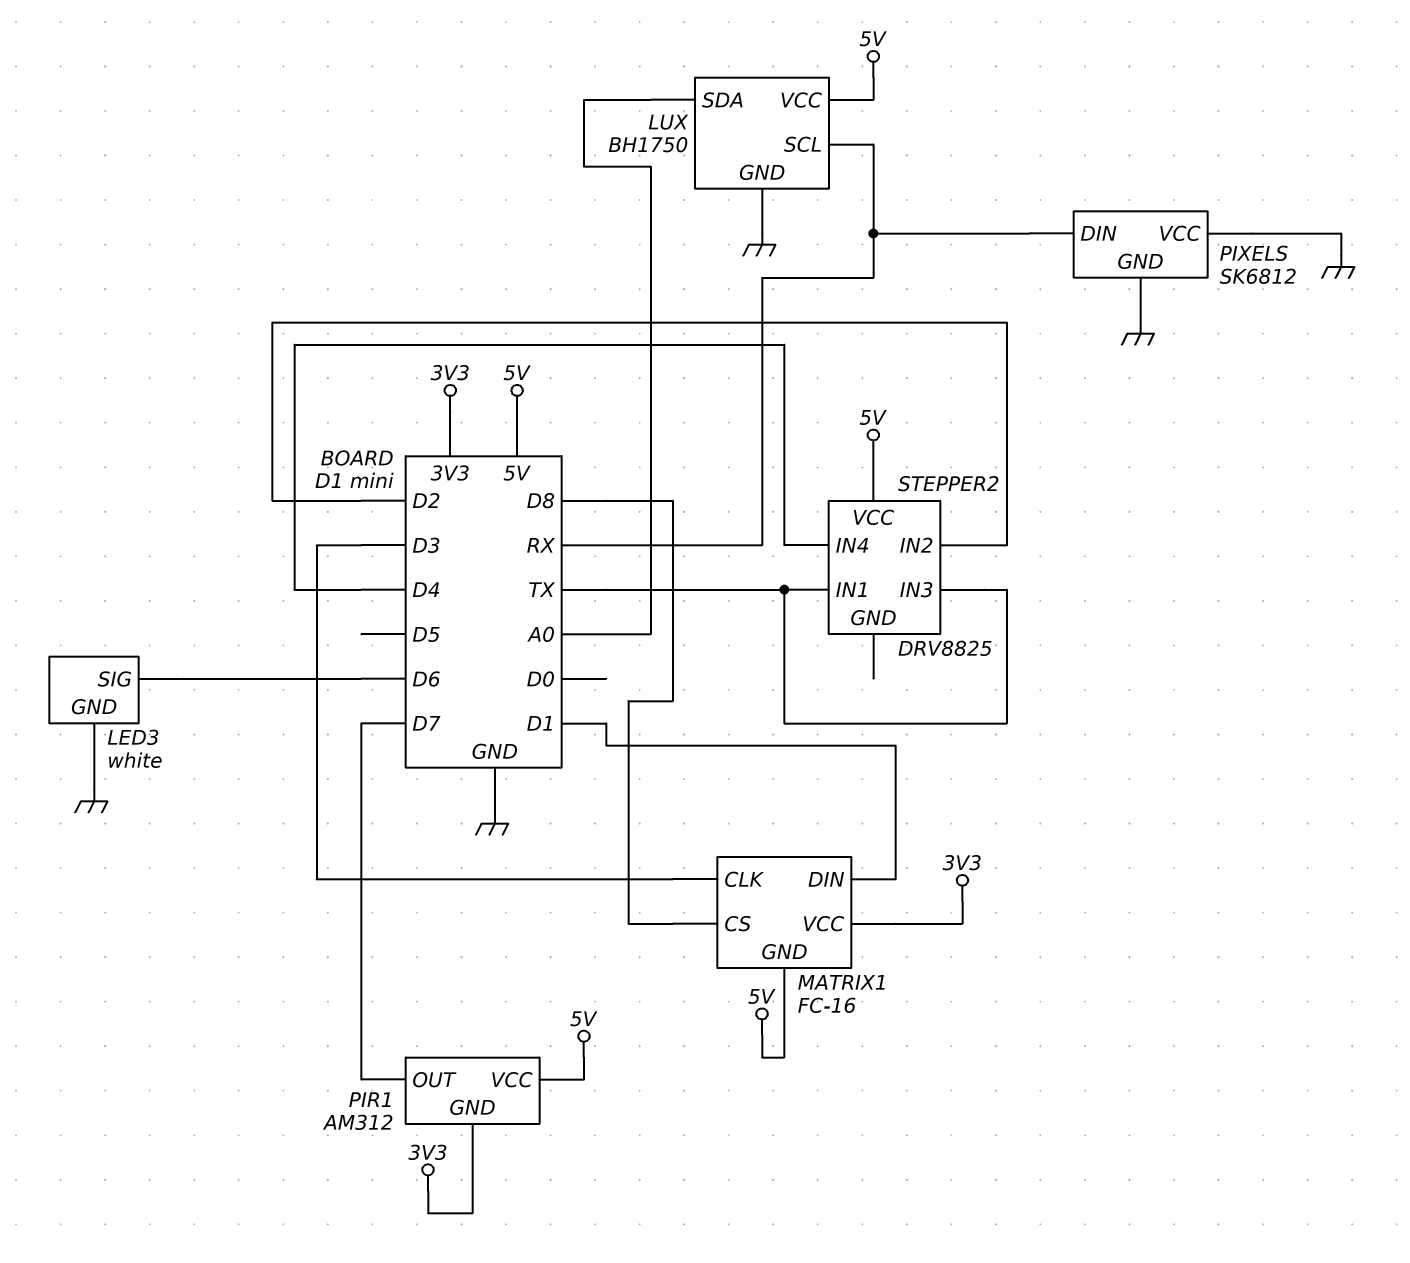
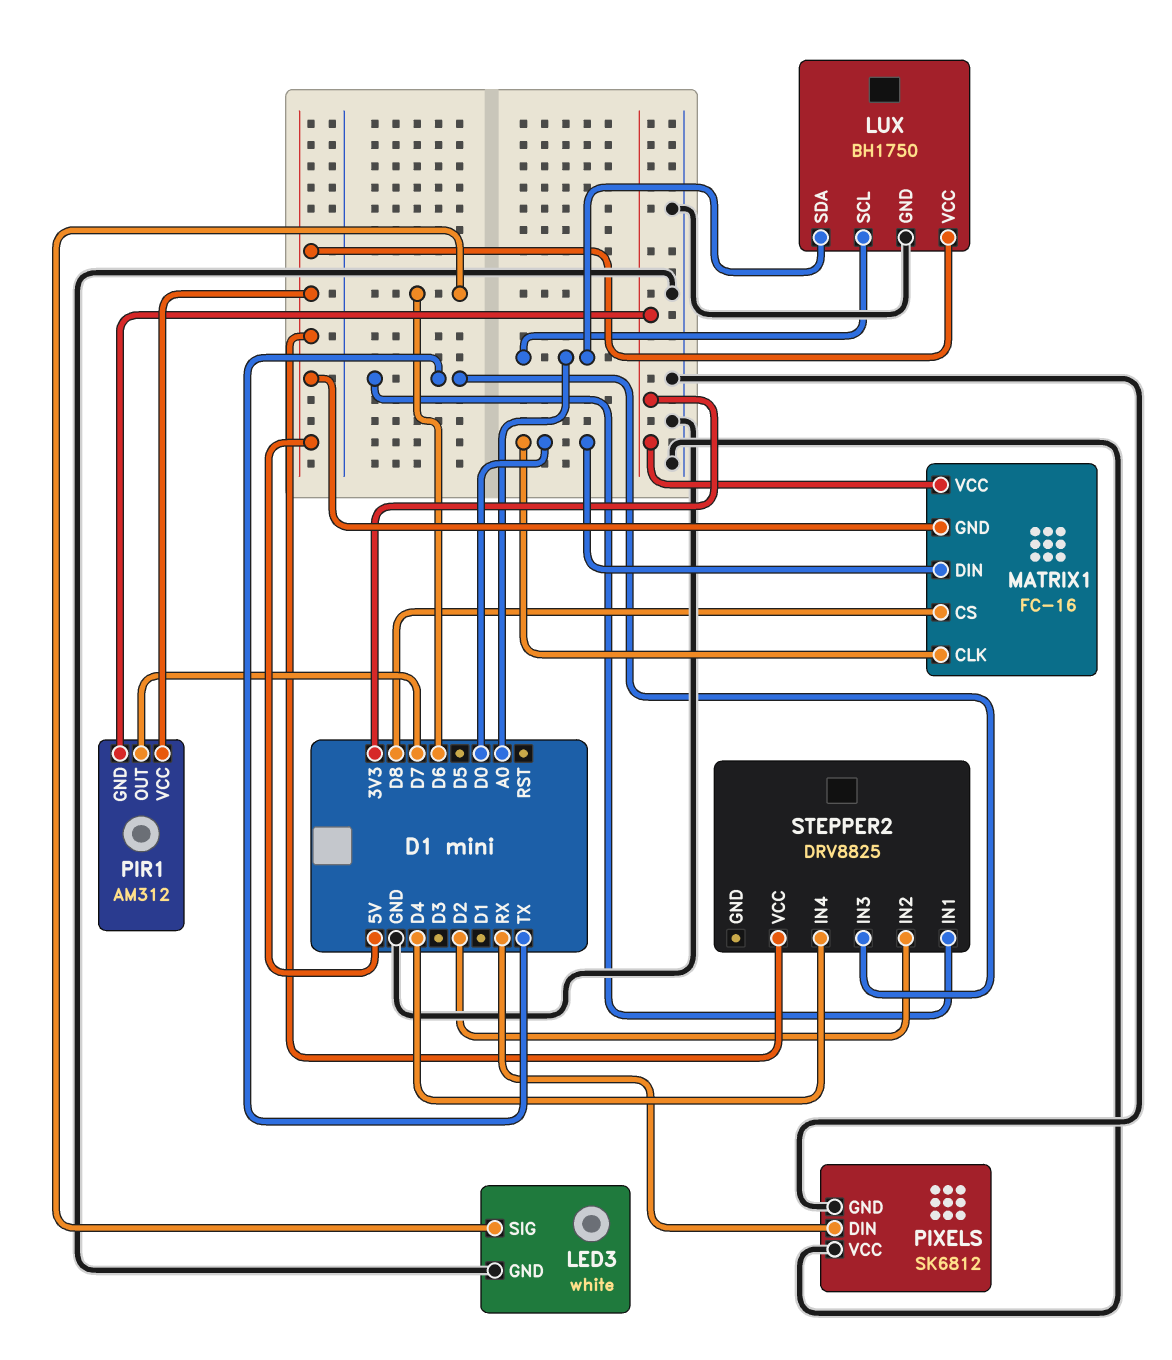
LUX pin SCL: RX -> A0
MATRIX1 pin CLK: D3 -> D0
MATRIX1 pin DIN: D1 -> D0

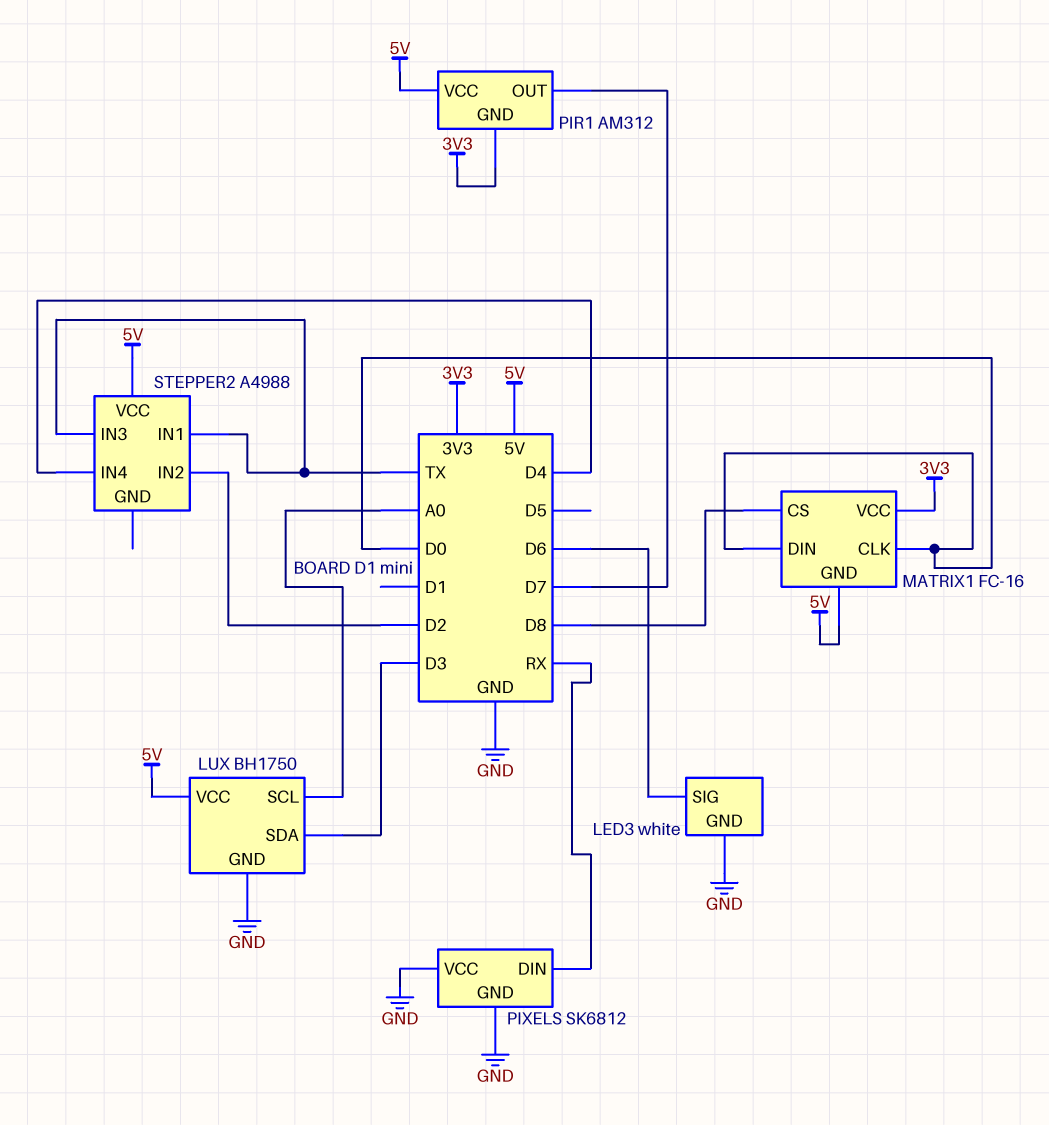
LUX pin SDA: A0 -> D3
STEPPER2: DRV8825 -> A4988

